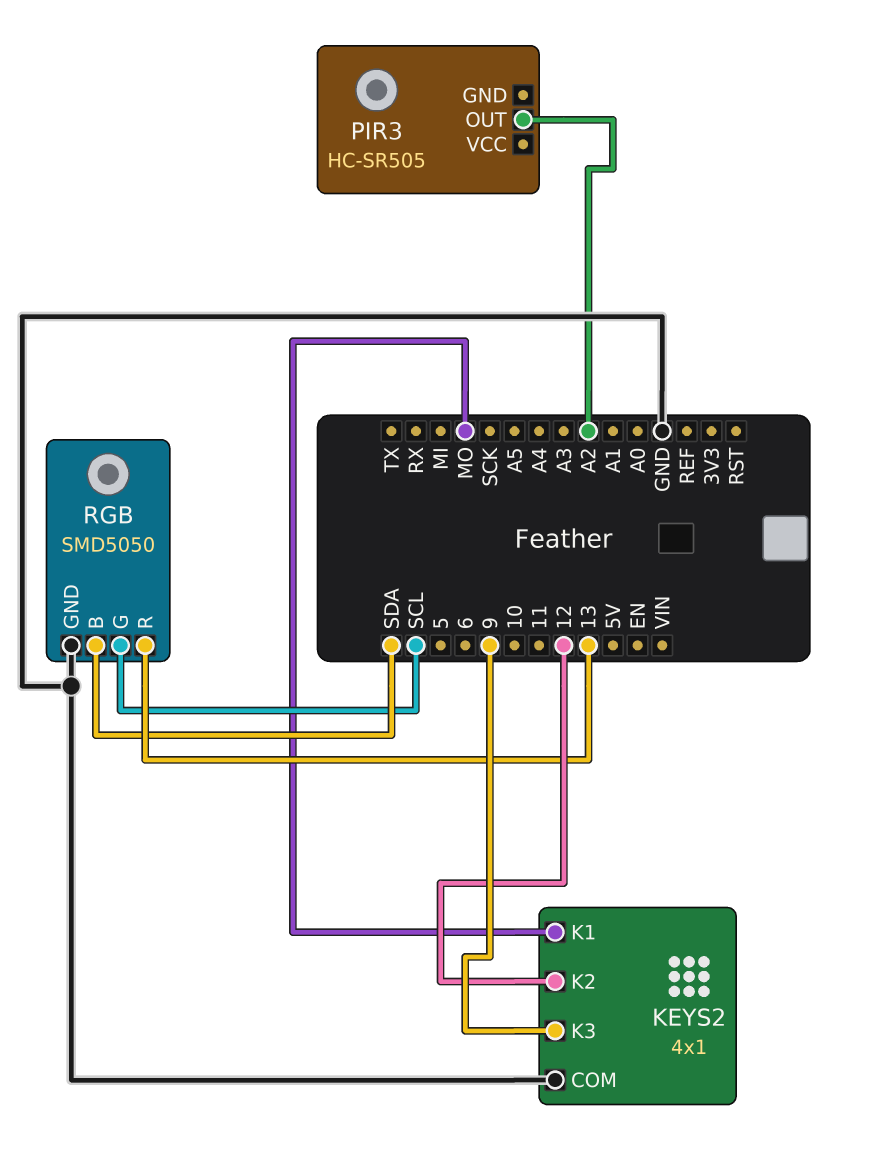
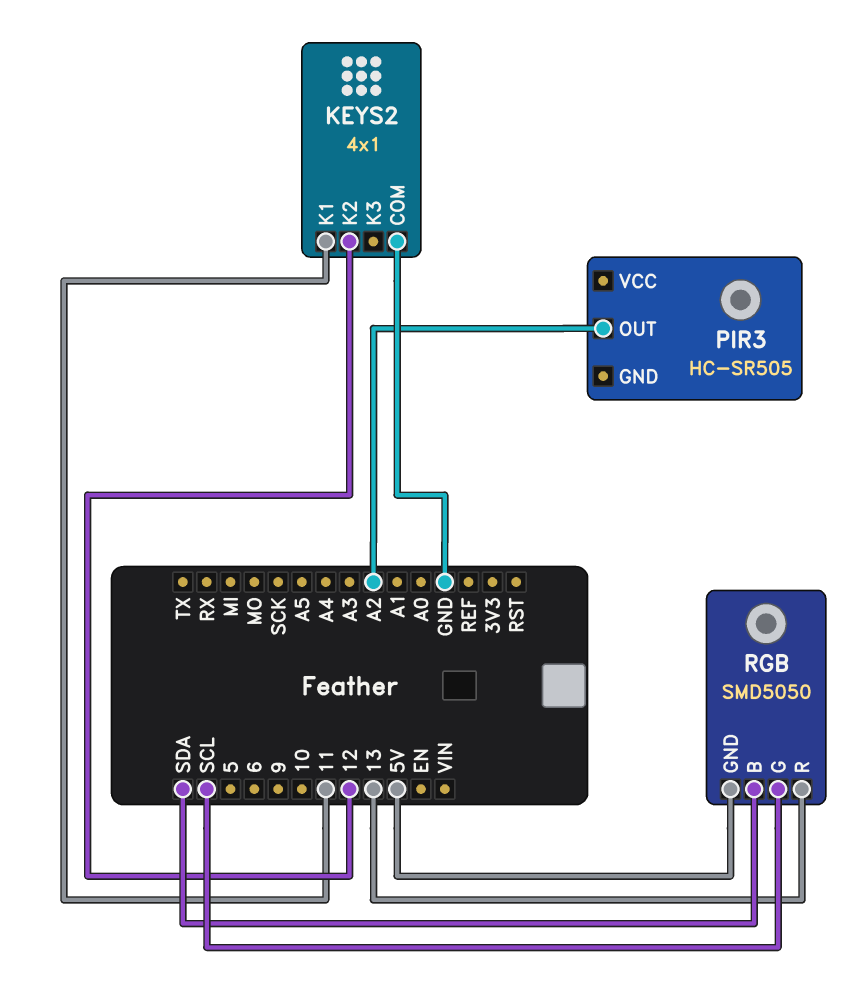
KEYS2 pin K1: MO -> 11
KEYS2 pin K3: 9 -> none
RGB pin GND: GND -> 5V

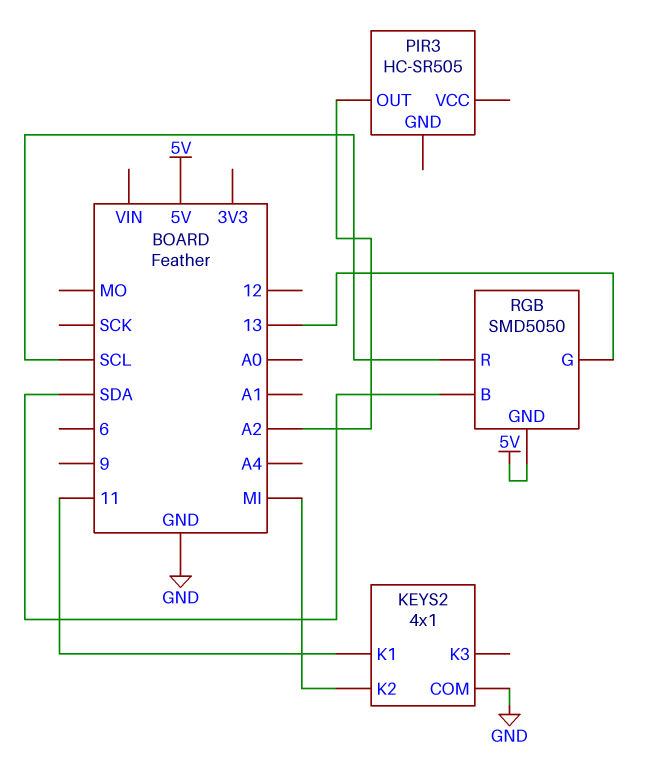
KEYS2 pin K2: 12 -> MI
RGB pin G: SCL -> 13
RGB pin R: 13 -> SCL

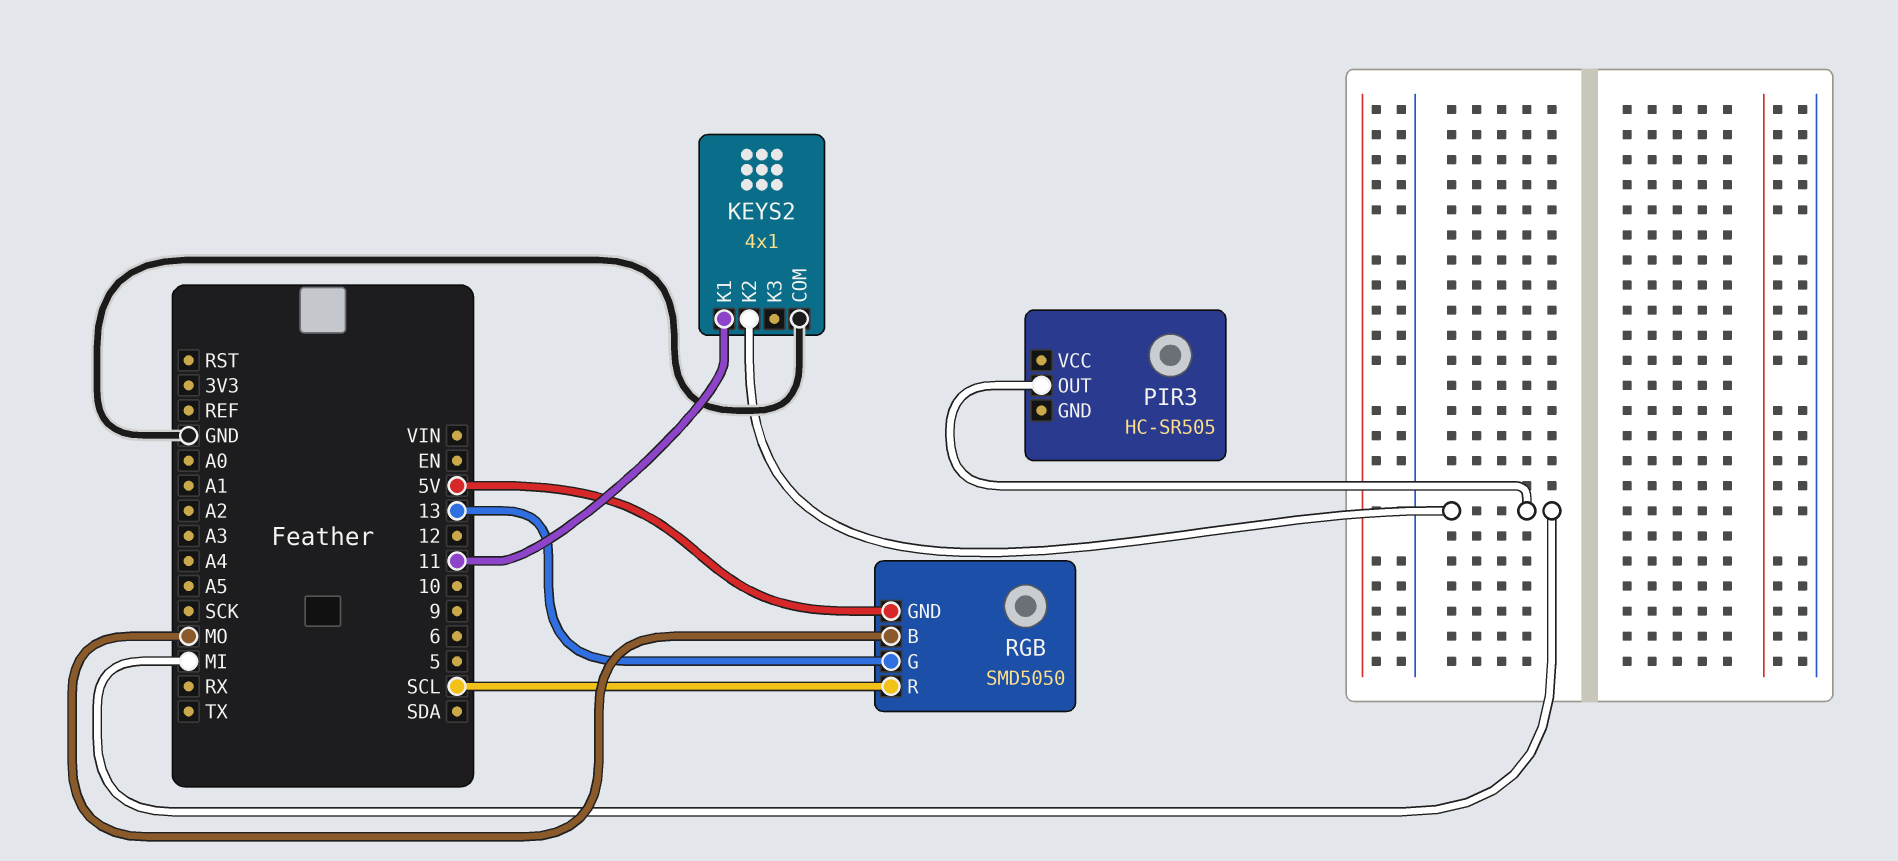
PIR3 pin OUT: A2 -> MI
RGB pin B: SDA -> MO

